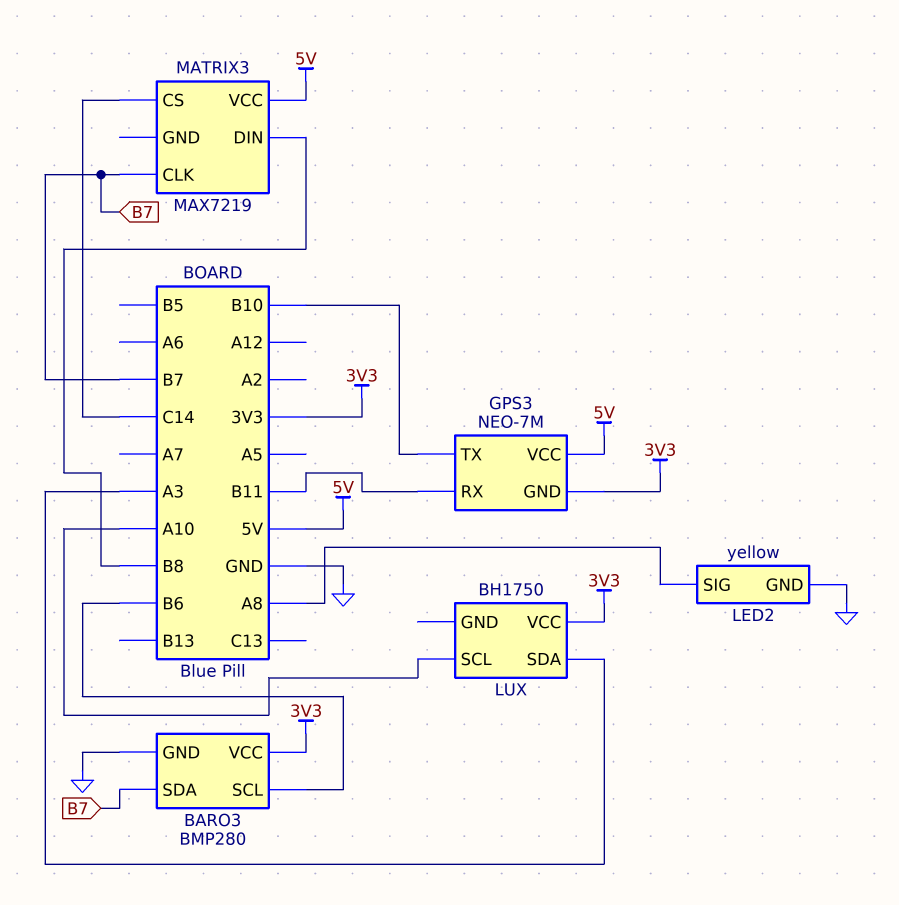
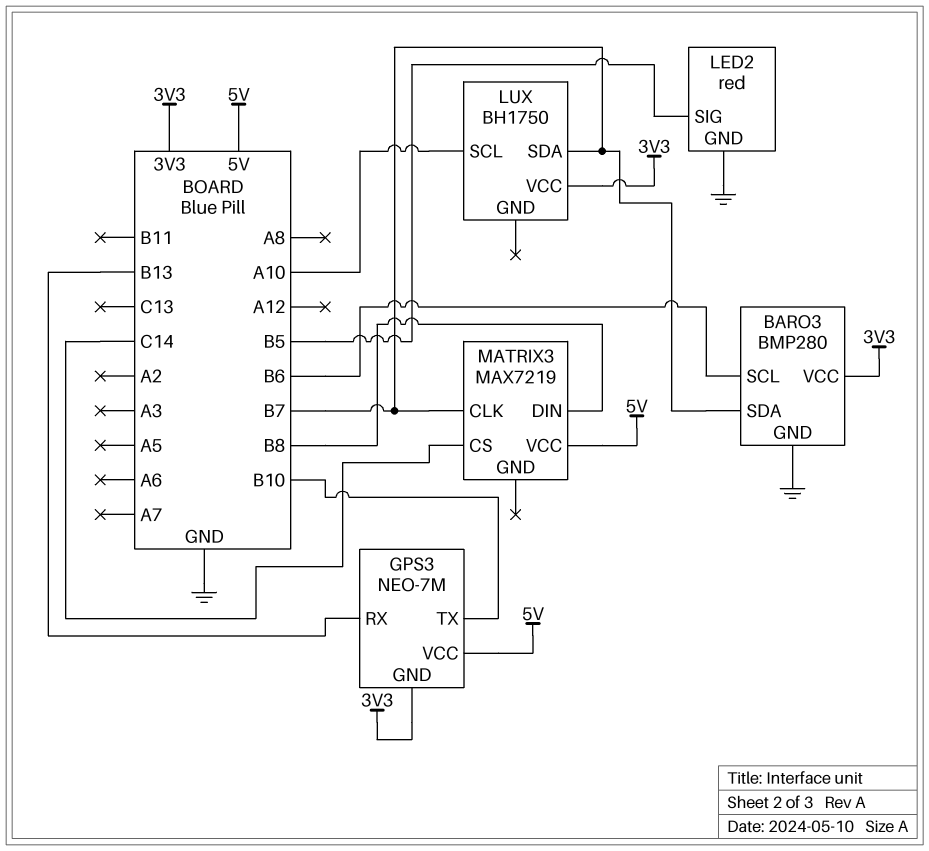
GPS3 pin RX: B11 -> B13
LED2: yellow -> red
LED2 pin SIG: A8 -> B5
LUX pin SDA: A3 -> B7

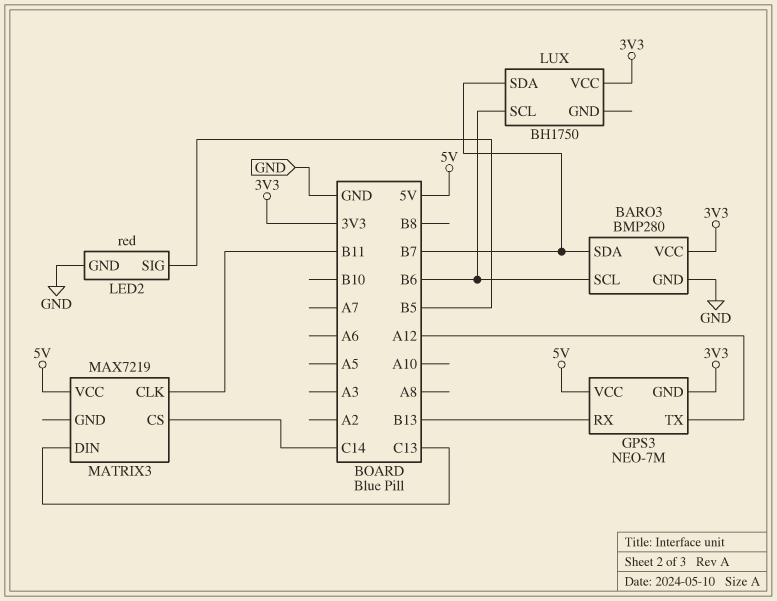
GPS3 pin TX: B10 -> A12
LUX pin SCL: A10 -> B6
MATRIX3 pin CLK: B7 -> B11
MATRIX3 pin DIN: B8 -> C13

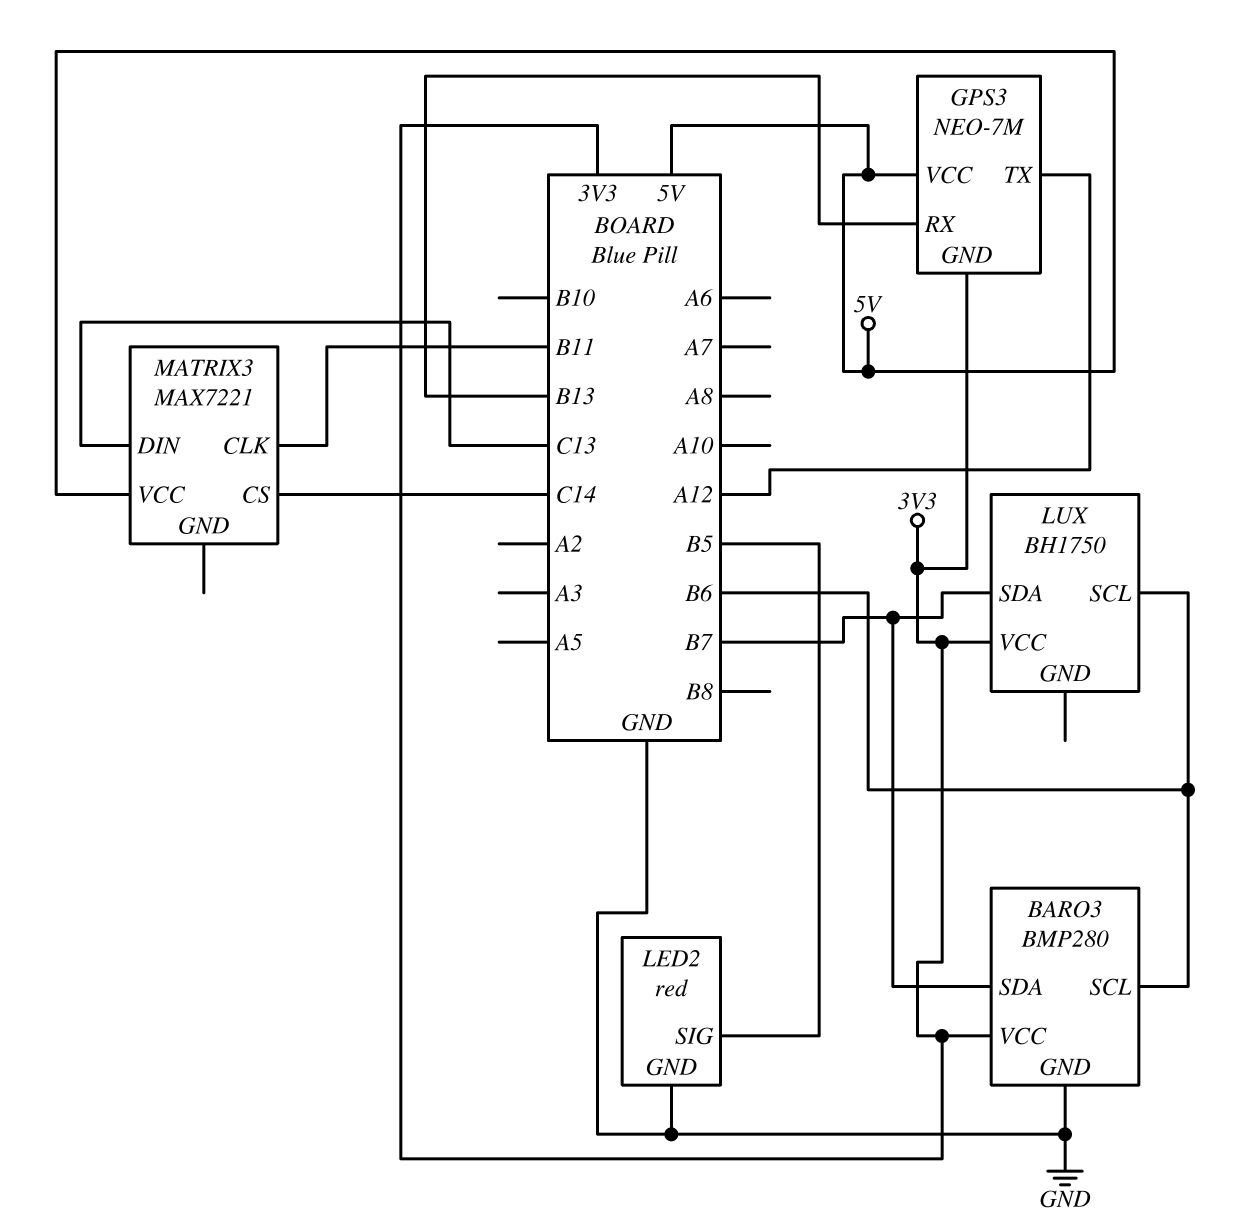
MATRIX3: MAX7219 -> MAX7221

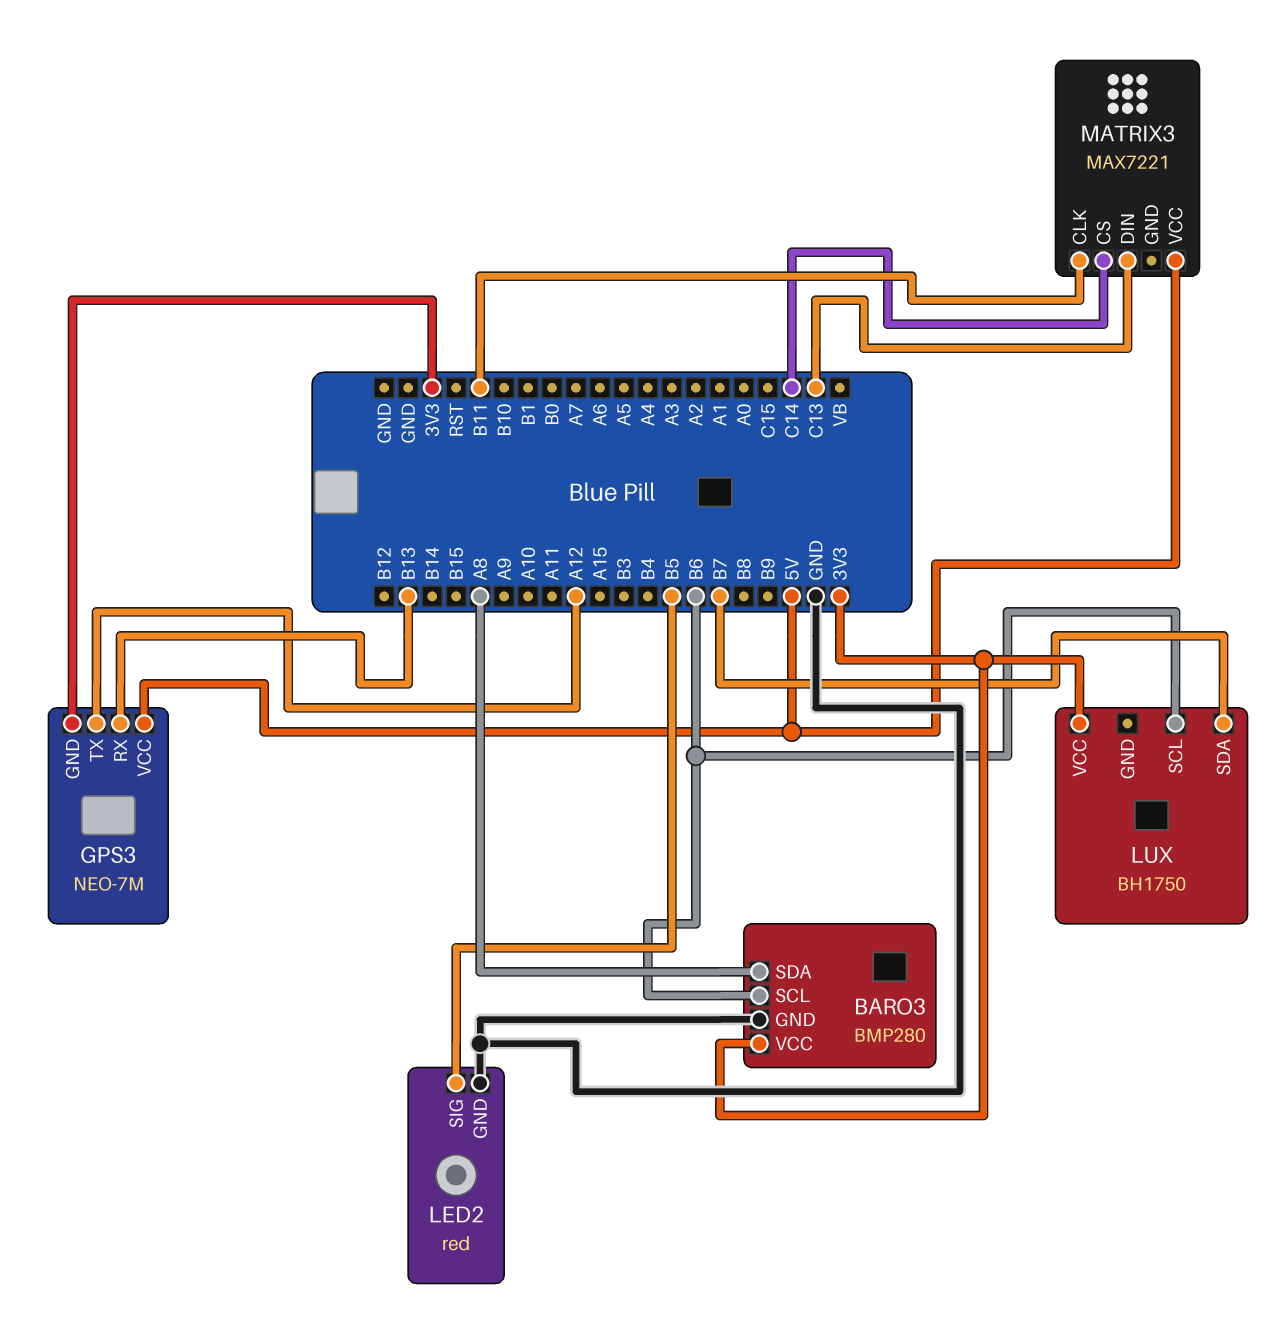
BARO3 pin SDA: B7 -> A8

